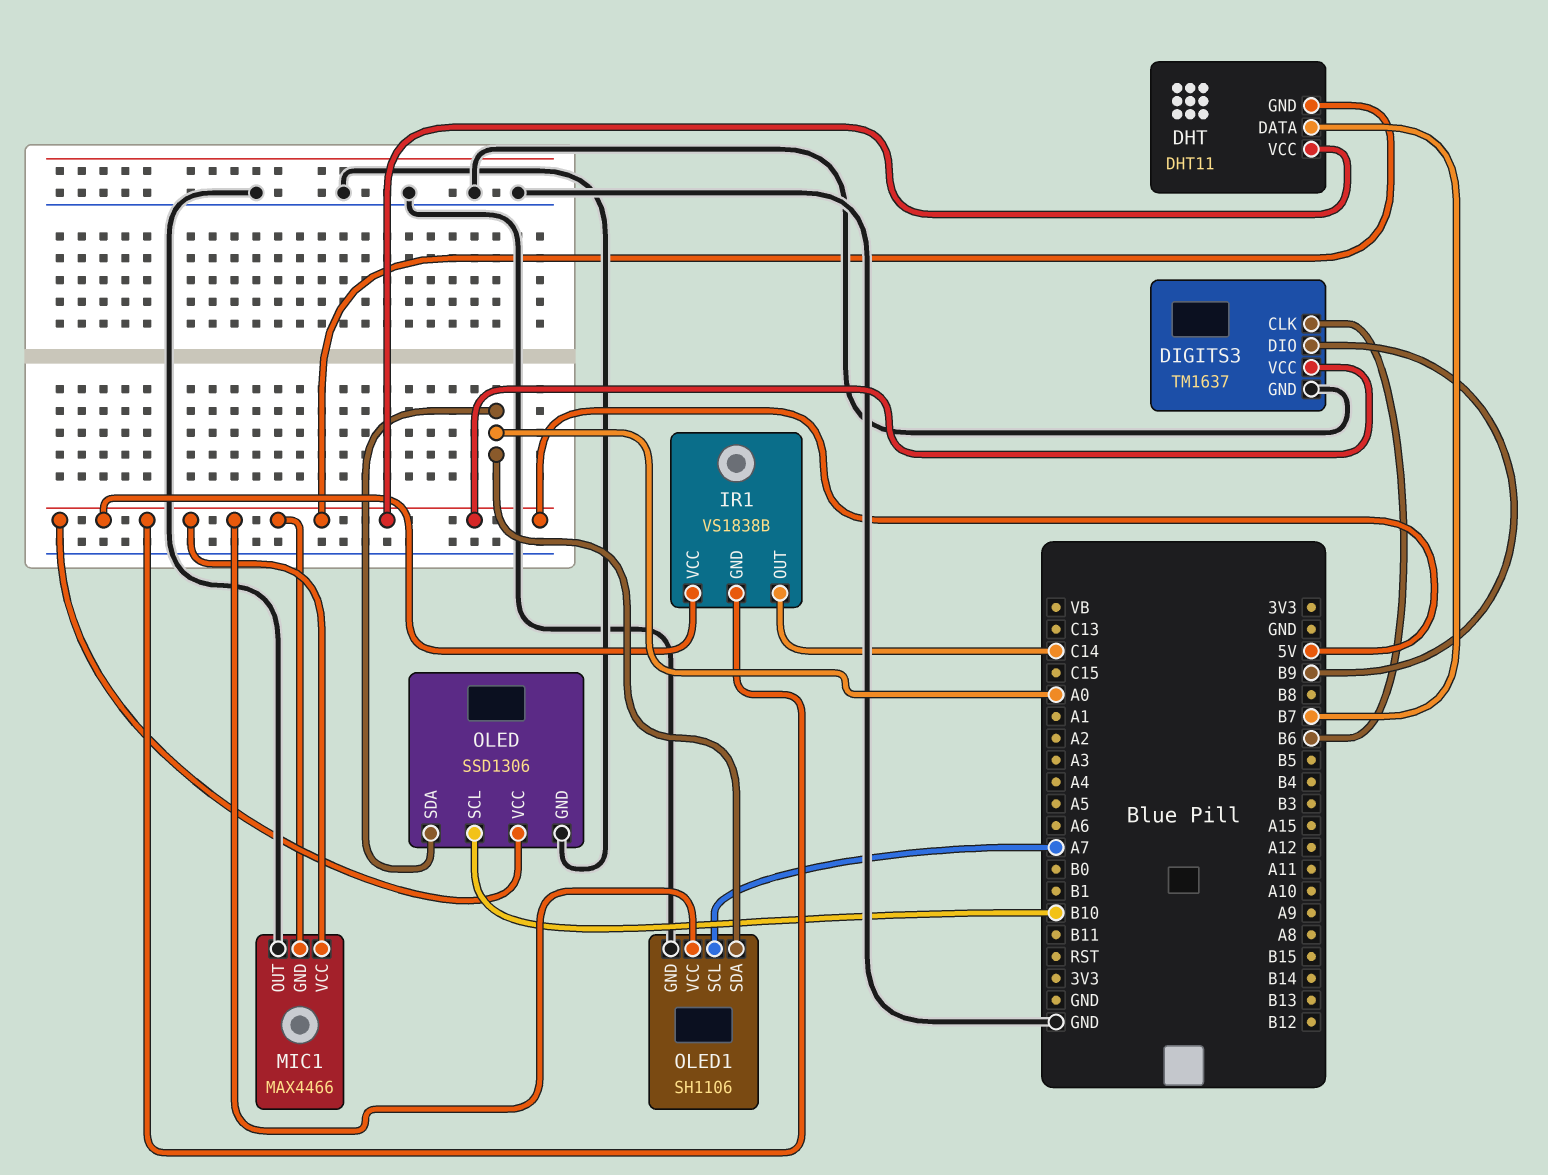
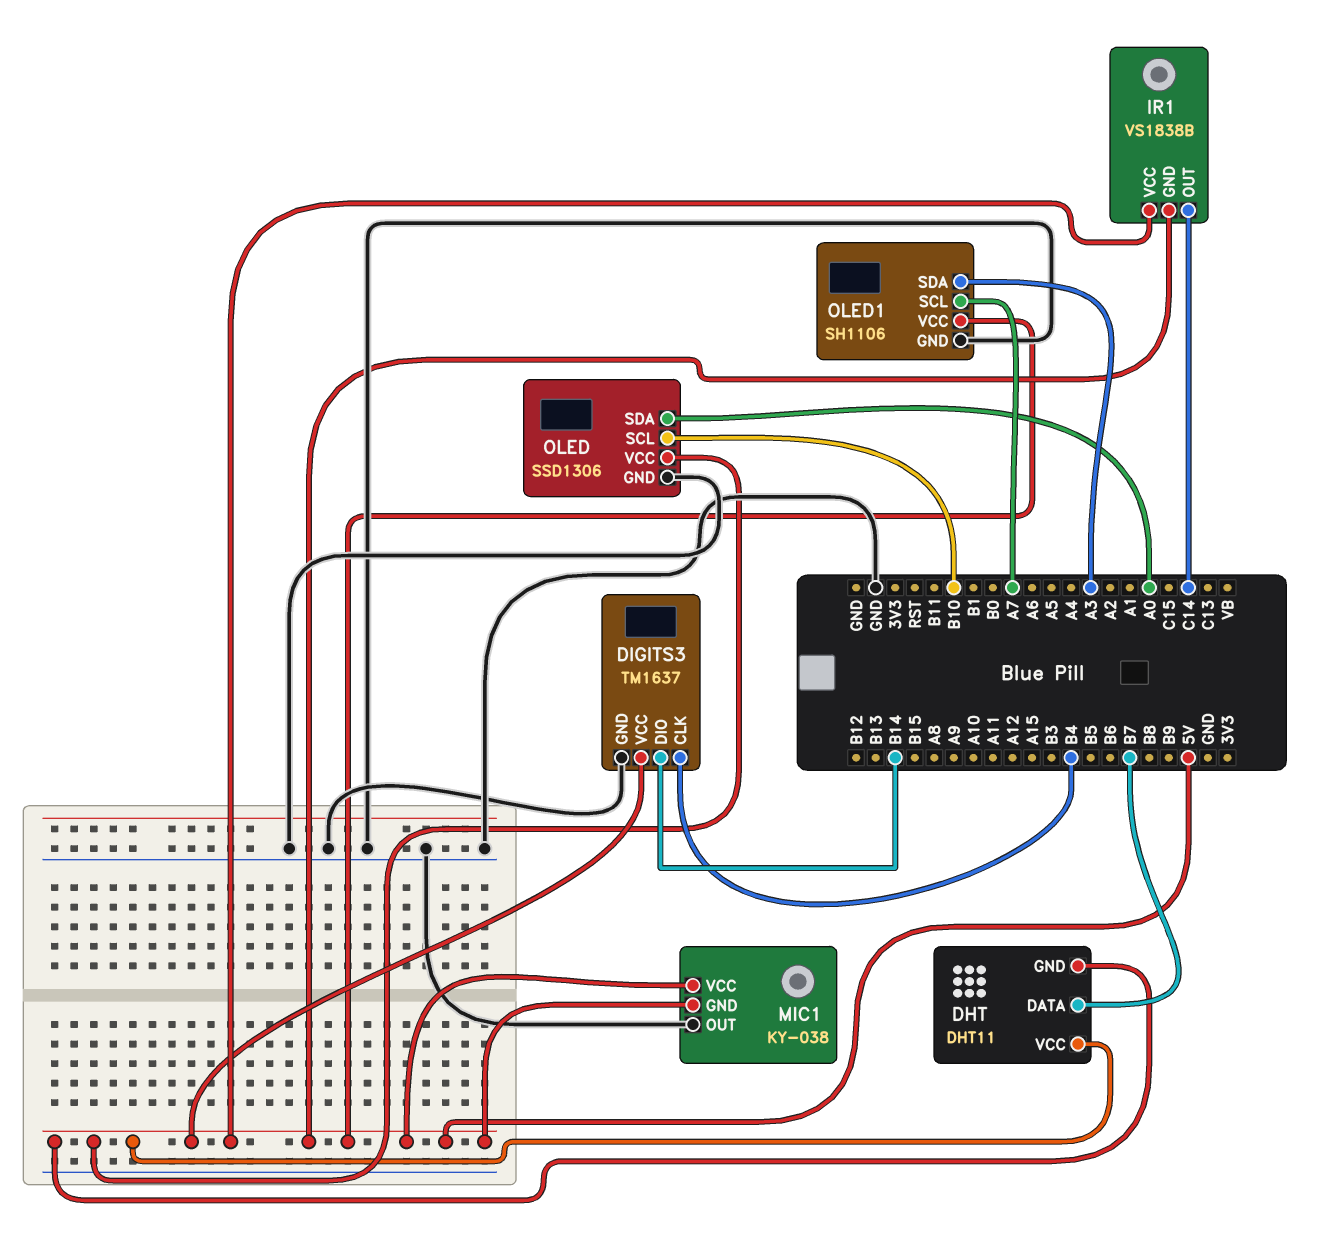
DIGITS3 pin CLK: B6 -> B4
DIGITS3 pin DIO: B9 -> B14
MIC1: MAX4466 -> KY-038
OLED1 pin SDA: A0 -> A3

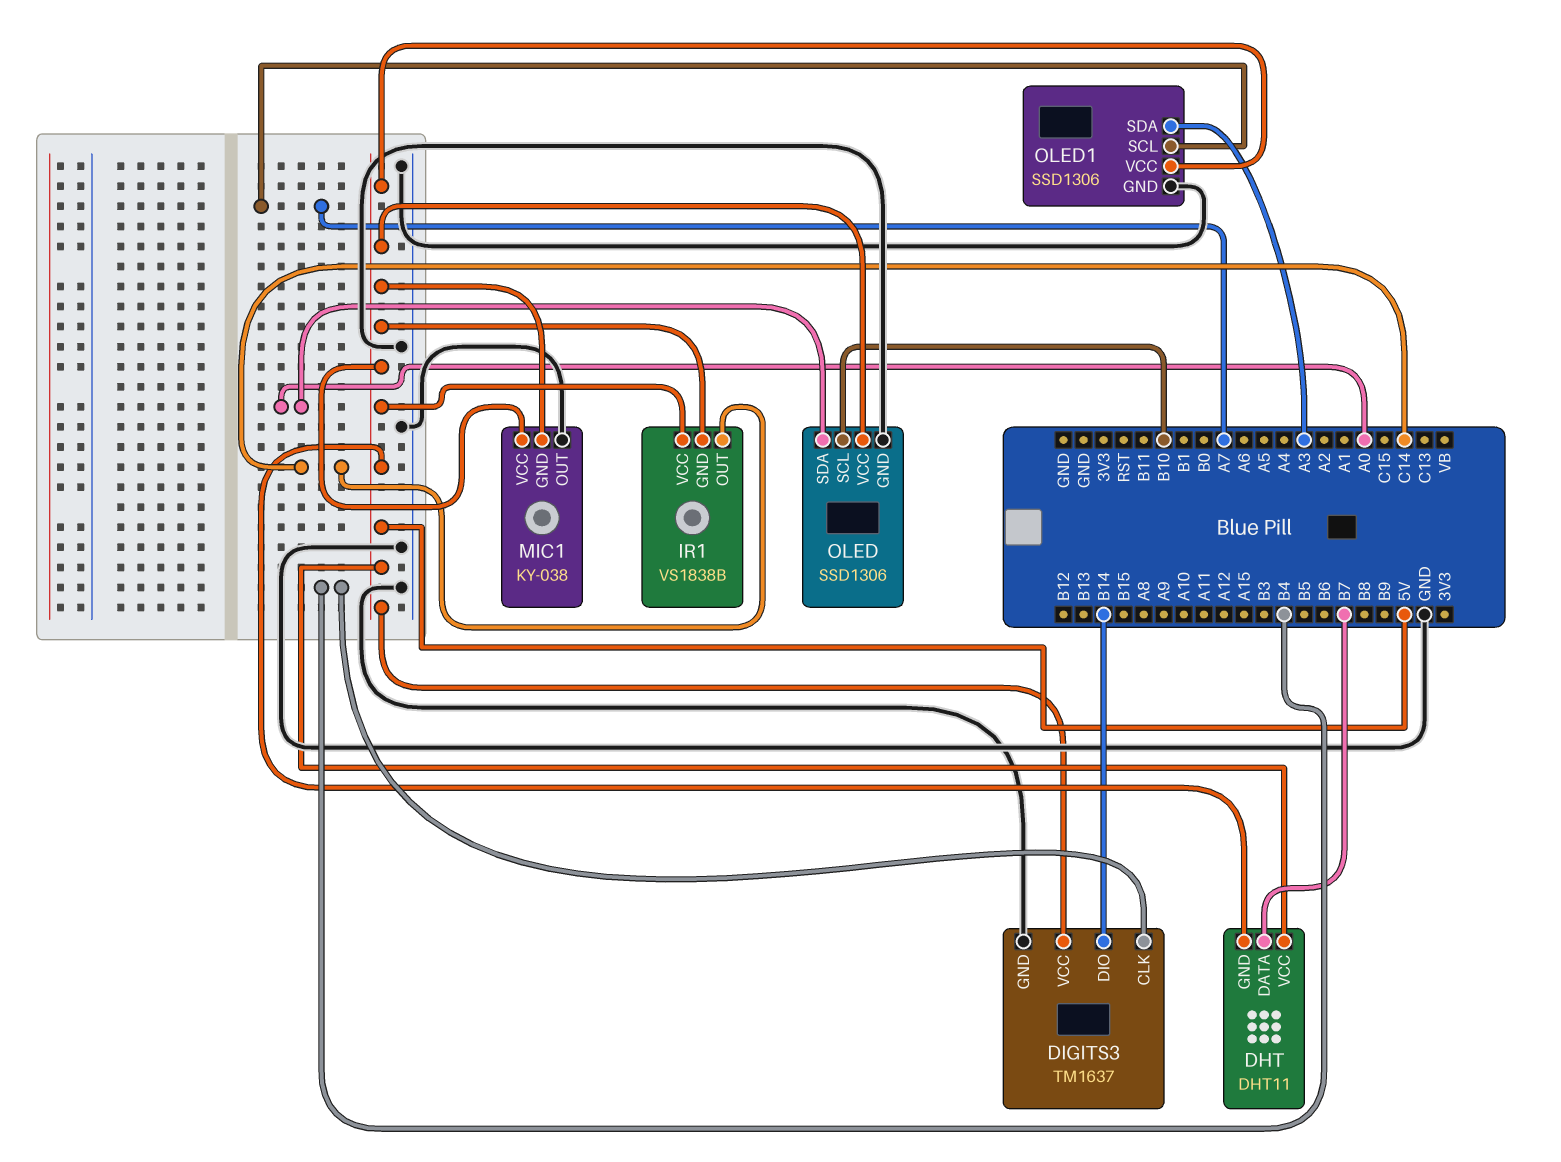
OLED1: SH1106 -> SSD1306

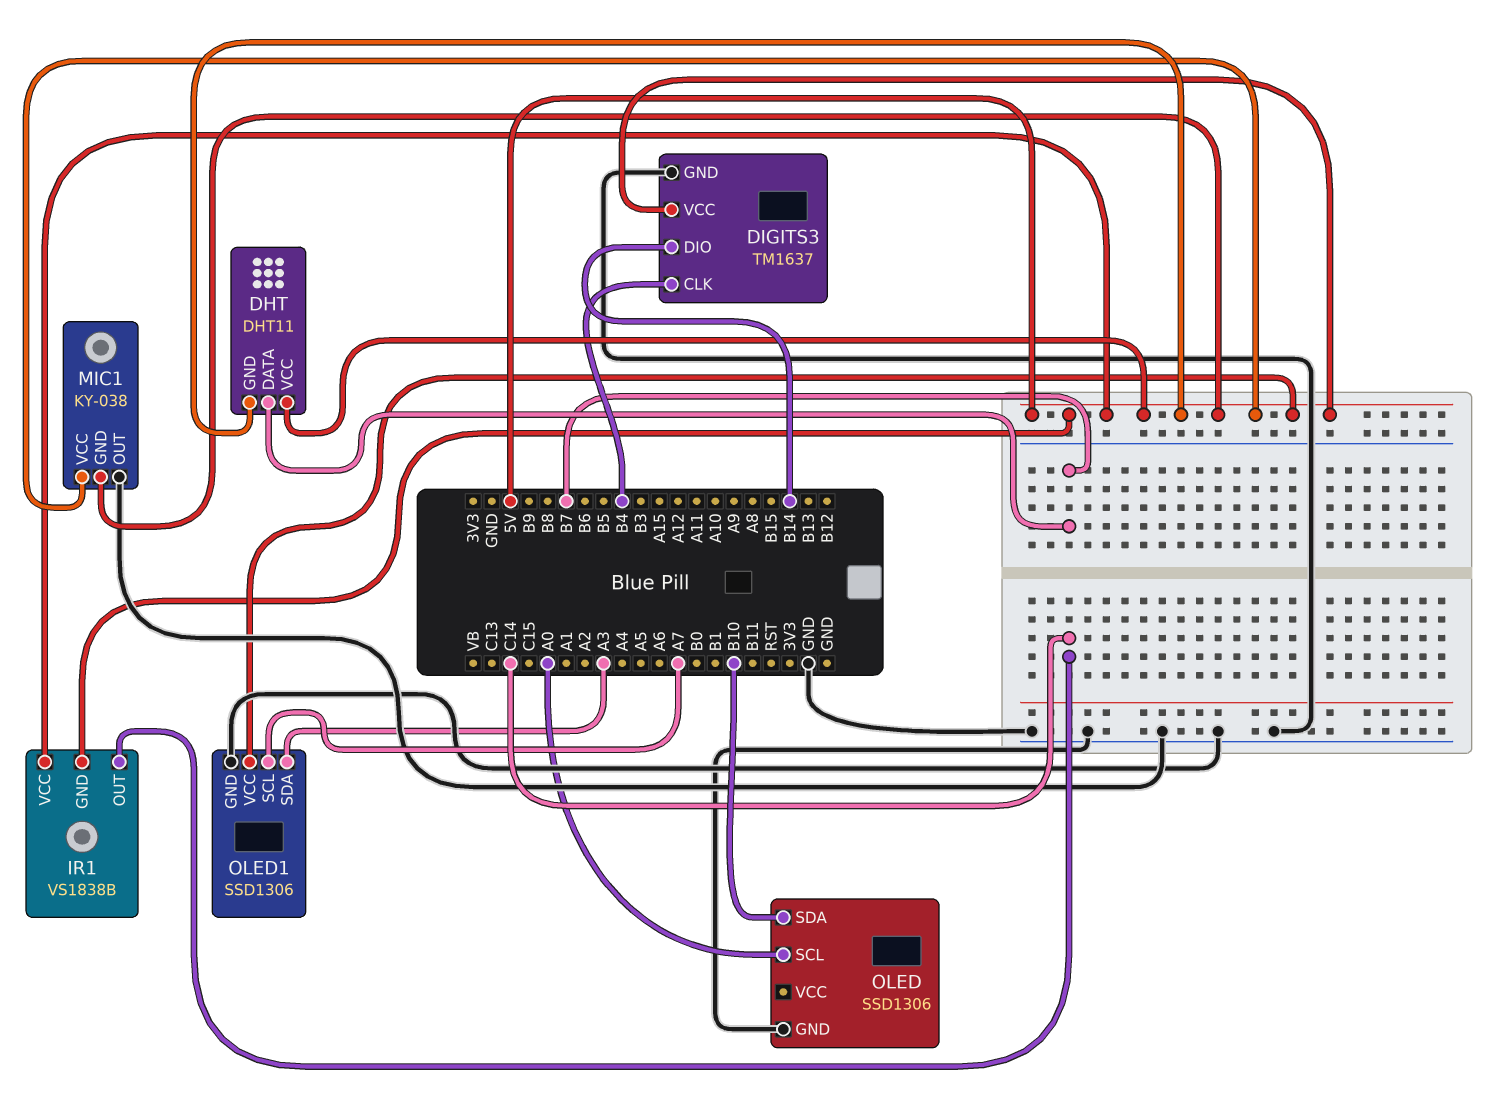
OLED pin SCL: B10 -> A0
OLED pin SDA: A0 -> B10
OLED pin VCC: 5V -> none

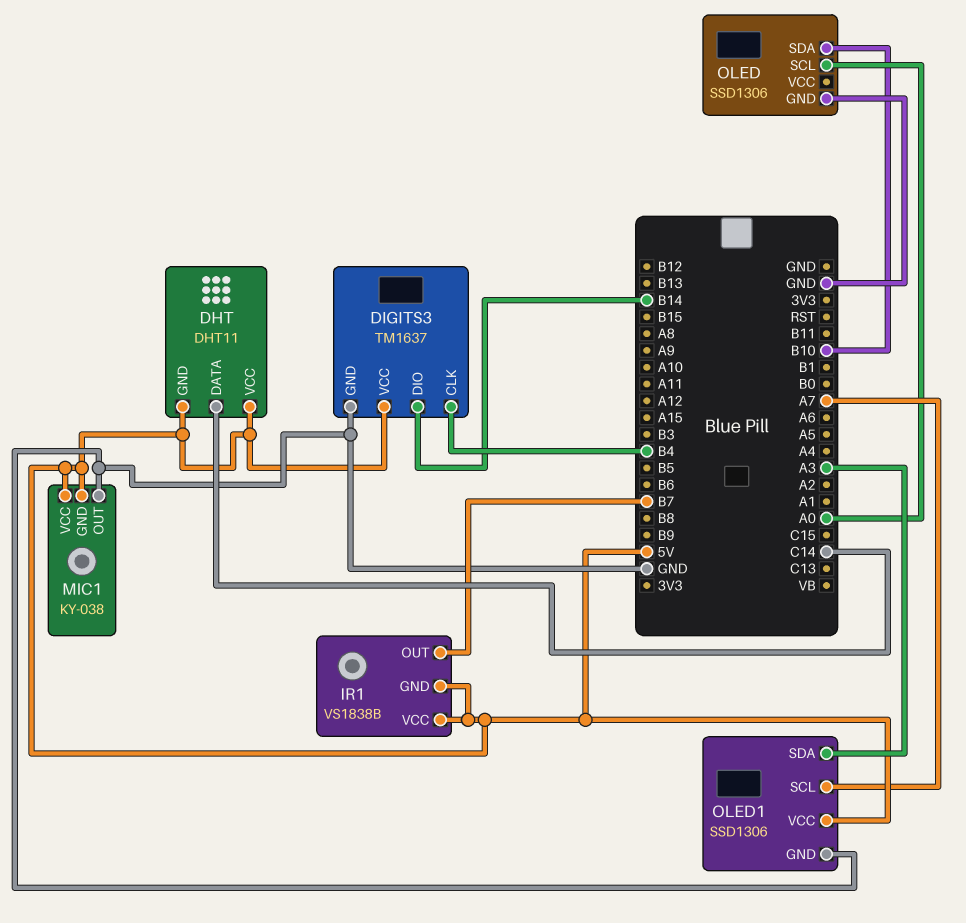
DHT pin DATA: B7 -> C14
IR1 pin OUT: C14 -> B7

